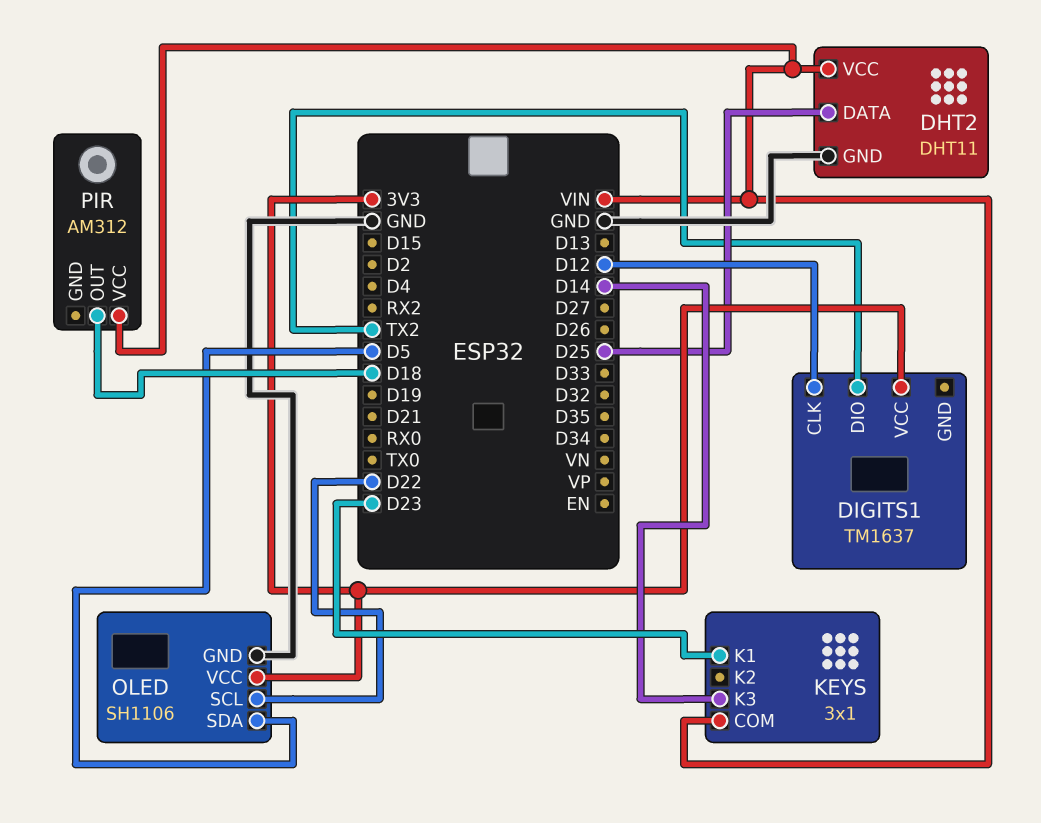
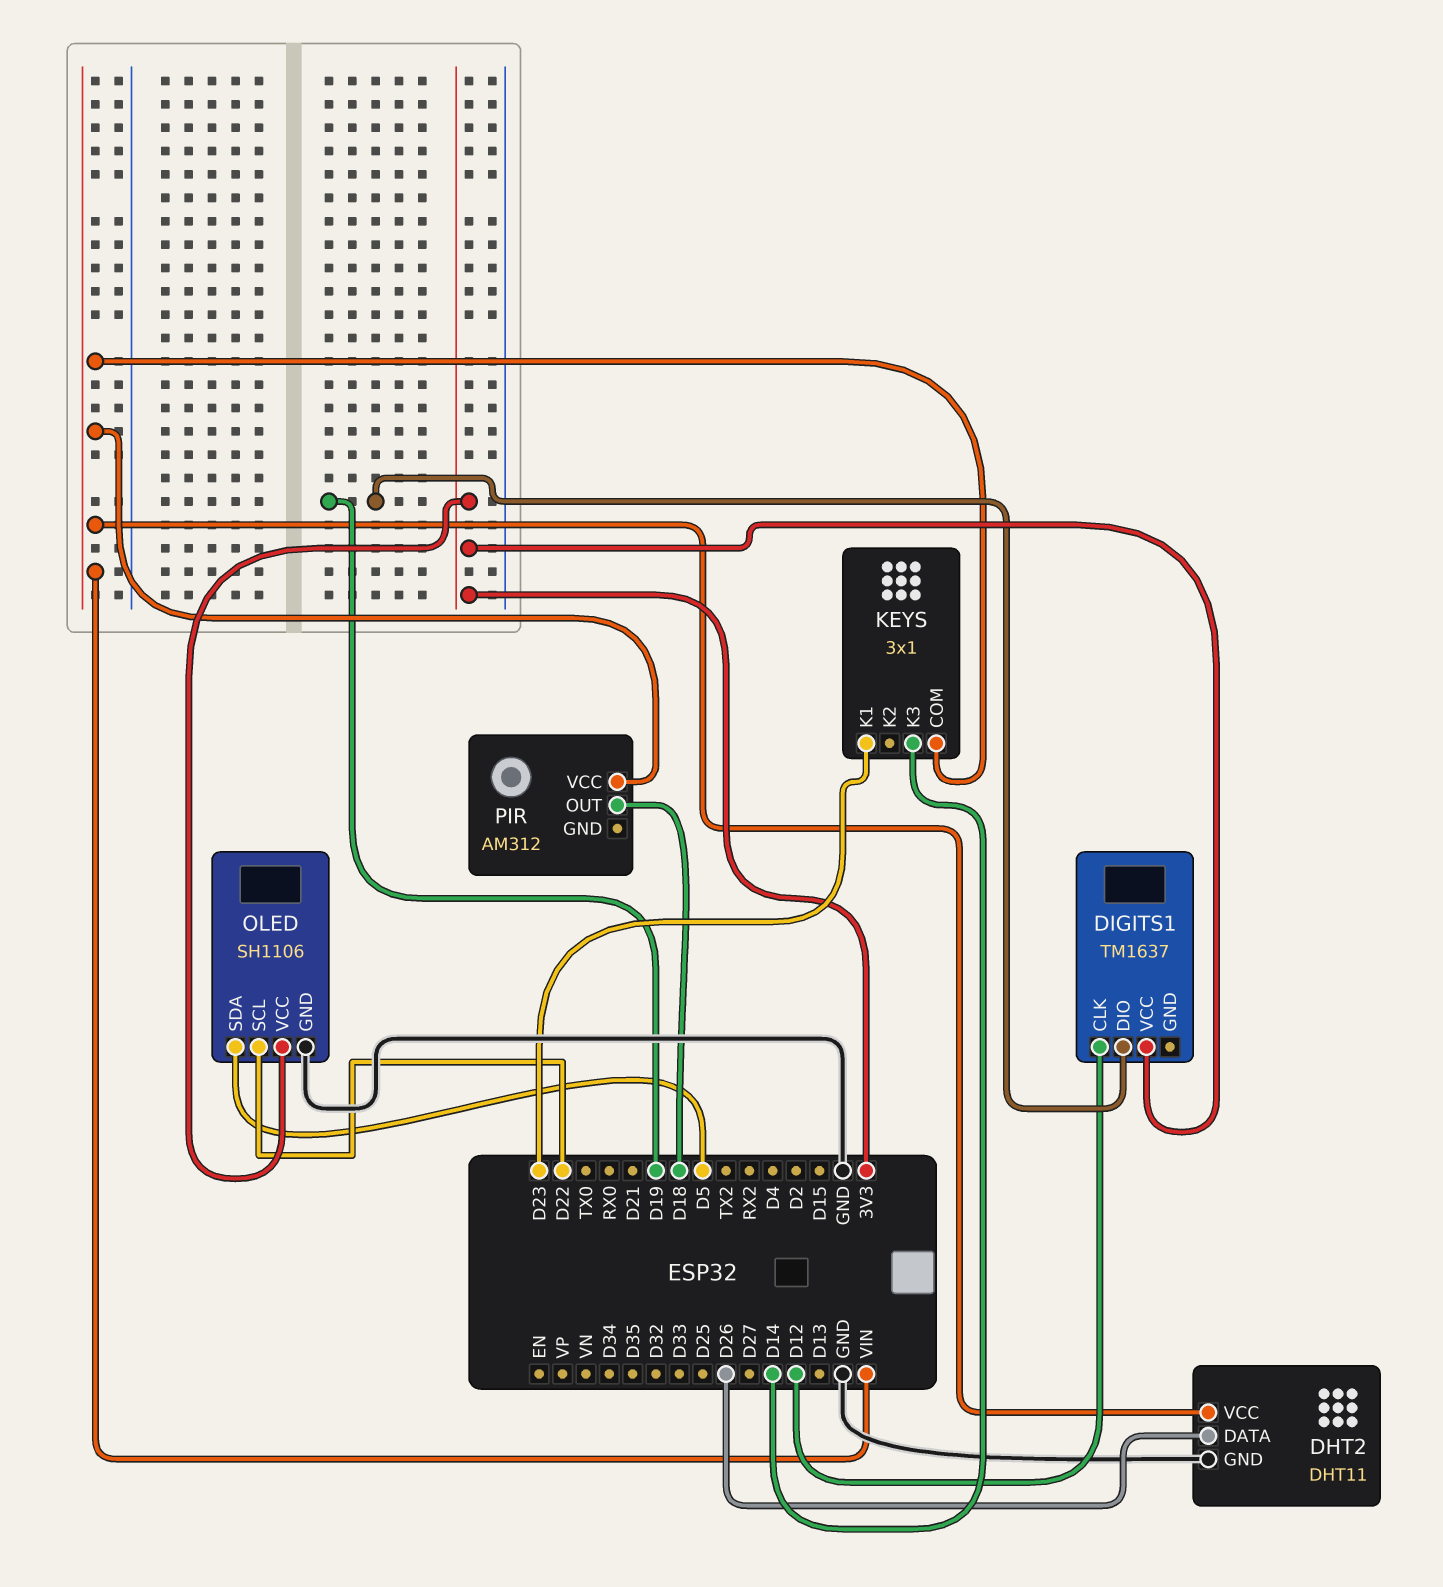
DHT2 pin DATA: D25 -> D26
DIGITS1 pin DIO: TX2 -> D19

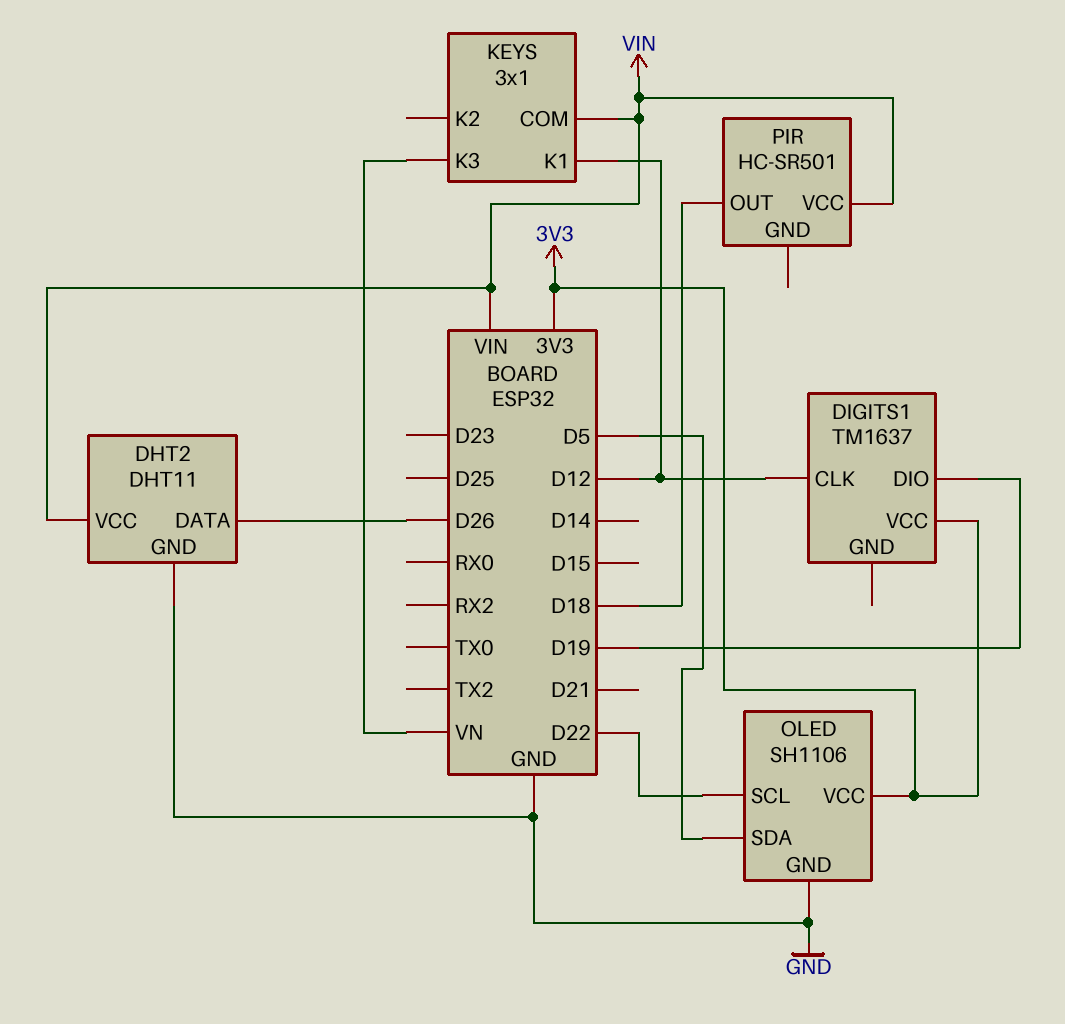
KEYS pin K1: D23 -> D12
KEYS pin K3: D14 -> VN
PIR: AM312 -> HC-SR501

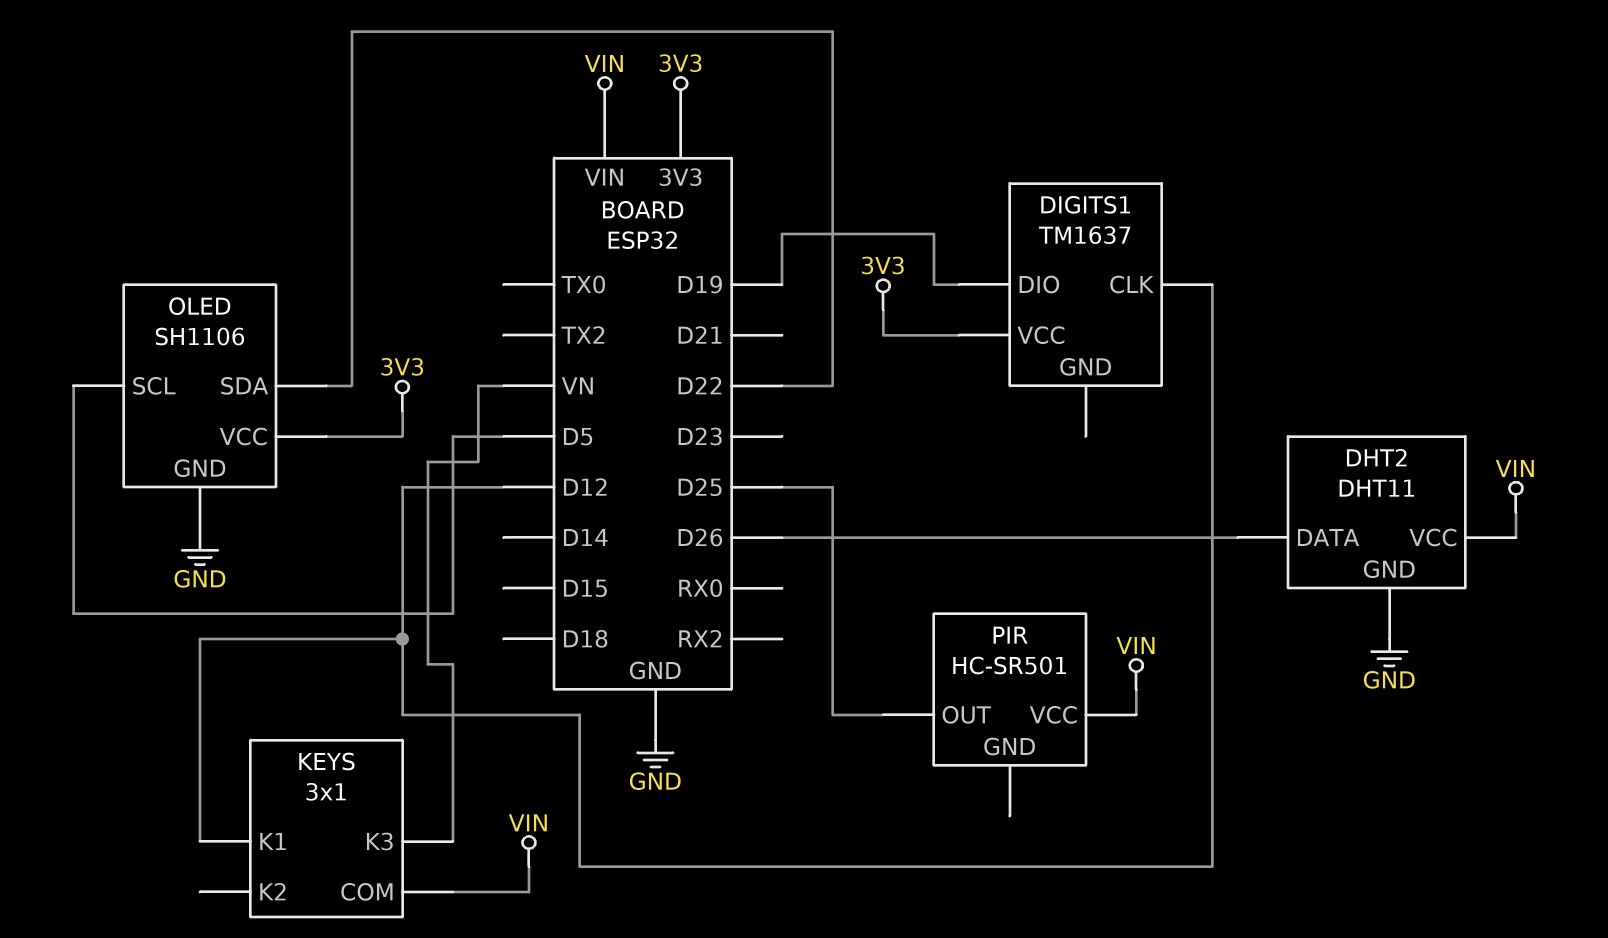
OLED pin SCL: D22 -> D5
OLED pin SDA: D5 -> D22
PIR pin OUT: D18 -> D25

